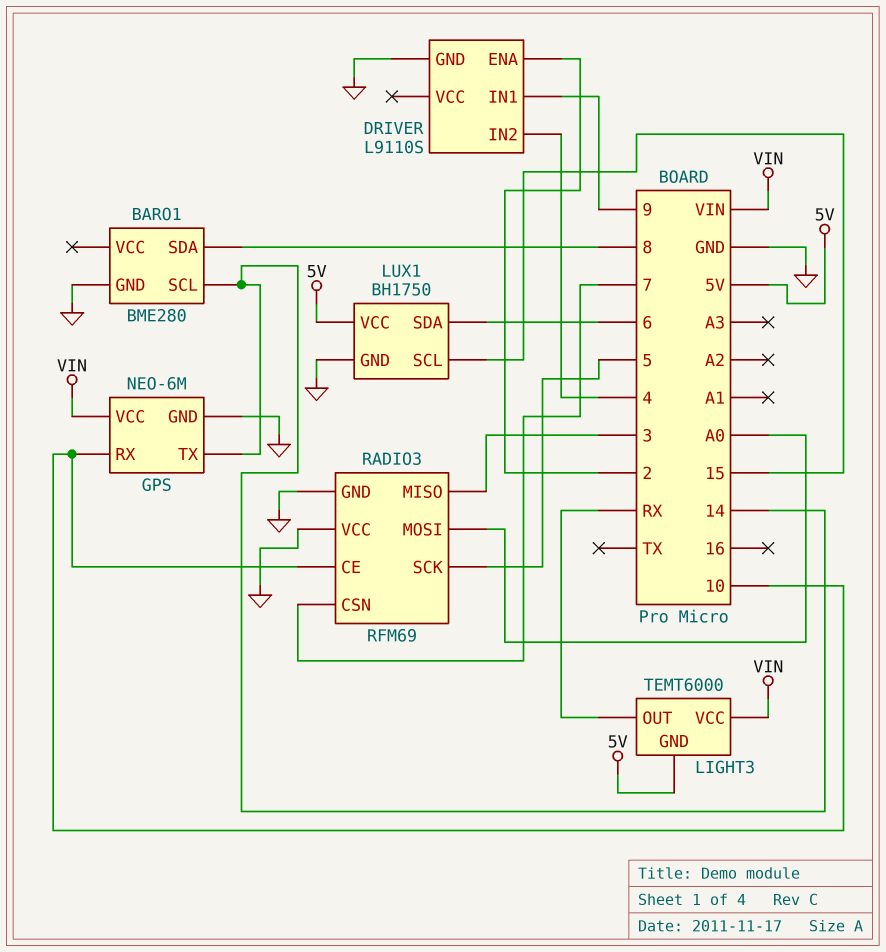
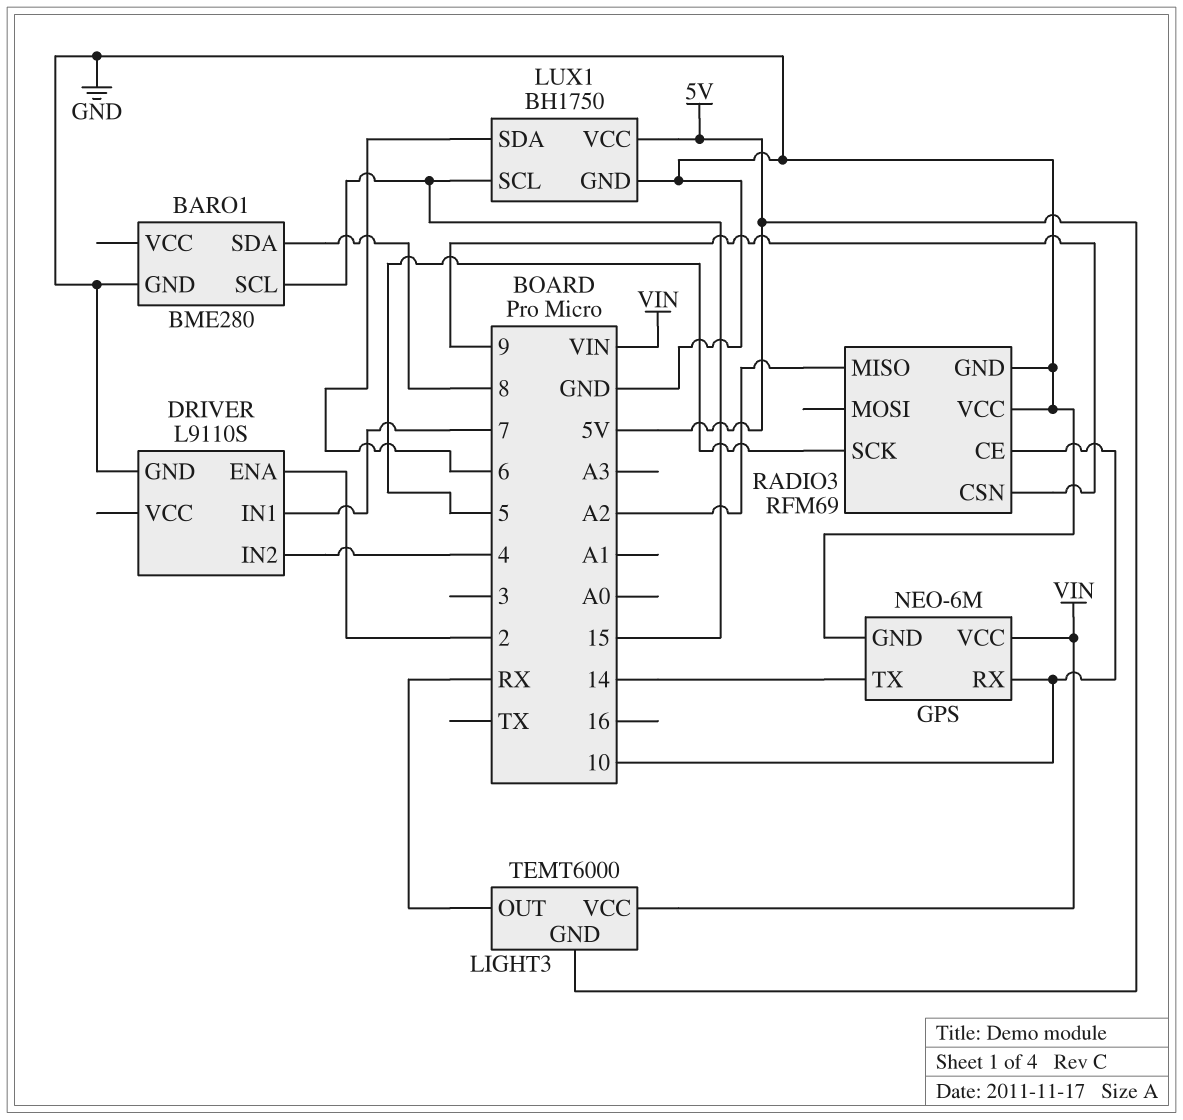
BARO1 pin SCL: 14 -> 15
DRIVER pin IN1: 9 -> 7
RADIO3 pin CSN: 7 -> 9
RADIO3 pin MISO: 3 -> A2
RADIO3 pin MOSI: A0 -> none

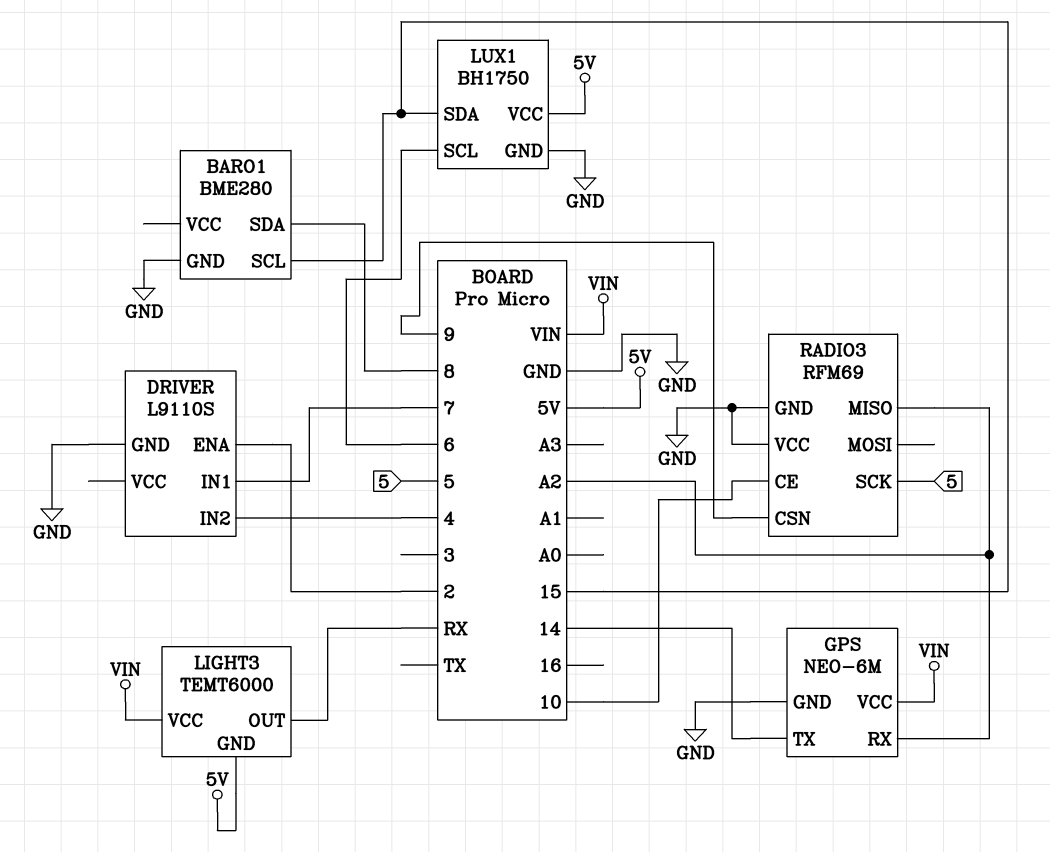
GPS pin RX: 10 -> A2
LUX1 pin SCL: 15 -> 6
LUX1 pin SDA: 6 -> 15

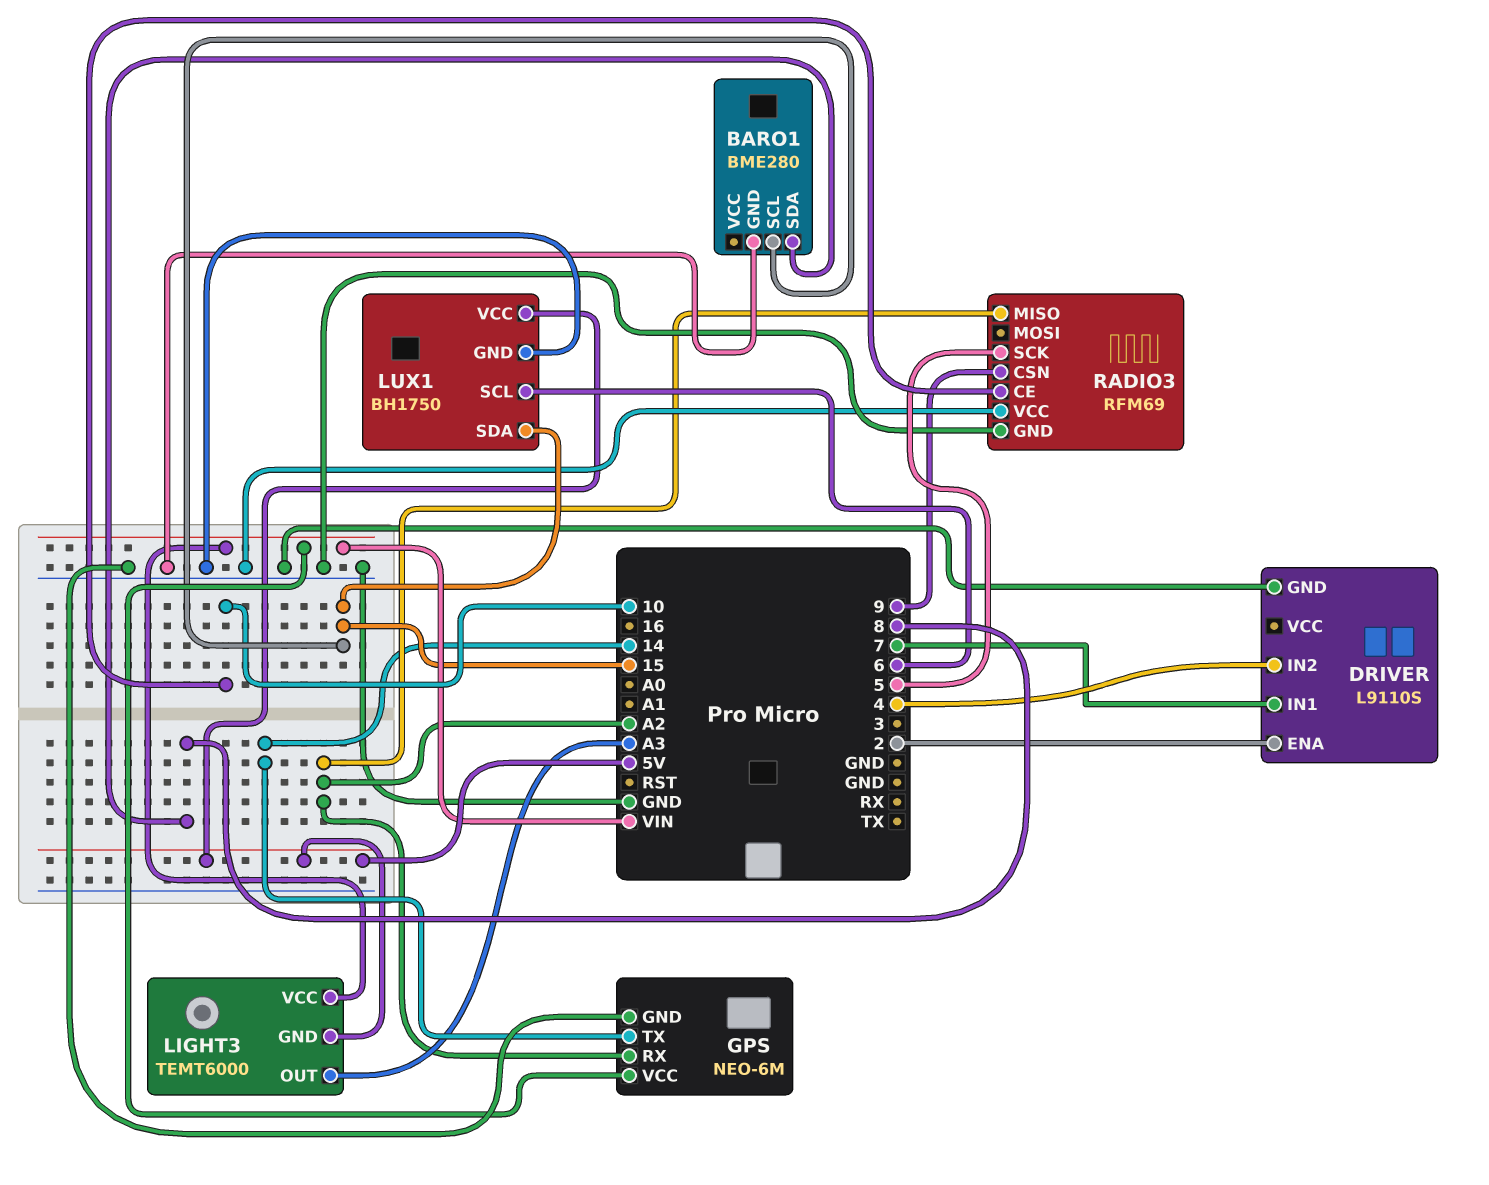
LIGHT3 pin OUT: RX -> A3

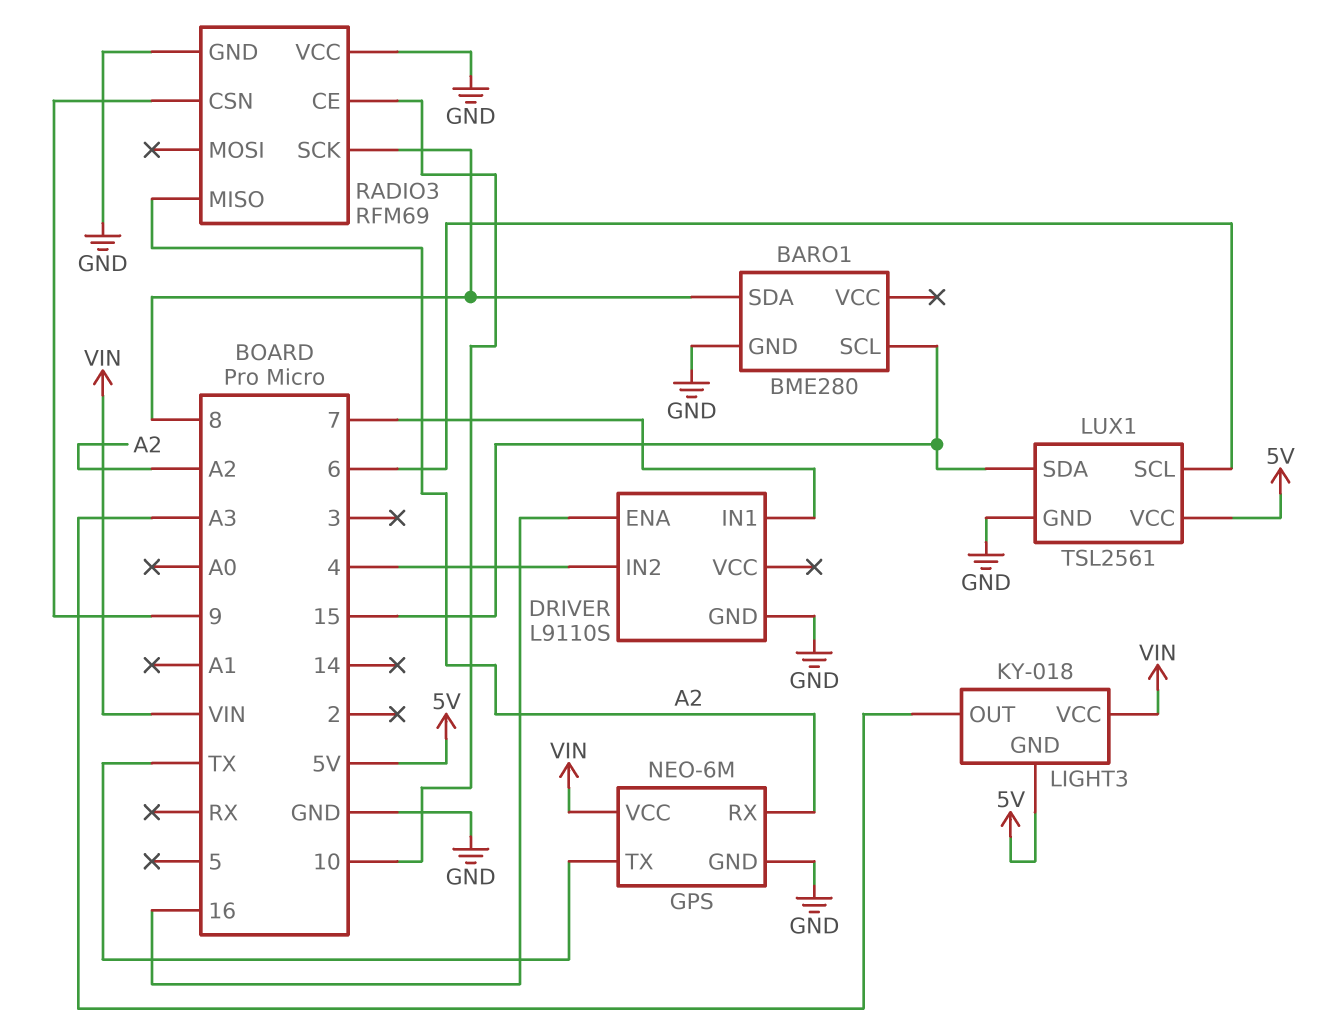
DRIVER pin ENA: 2 -> 16
GPS pin TX: 14 -> TX
LIGHT3: TEMT6000 -> KY-018
LUX1: BH1750 -> TSL2561
RADIO3 pin SCK: 5 -> 8

